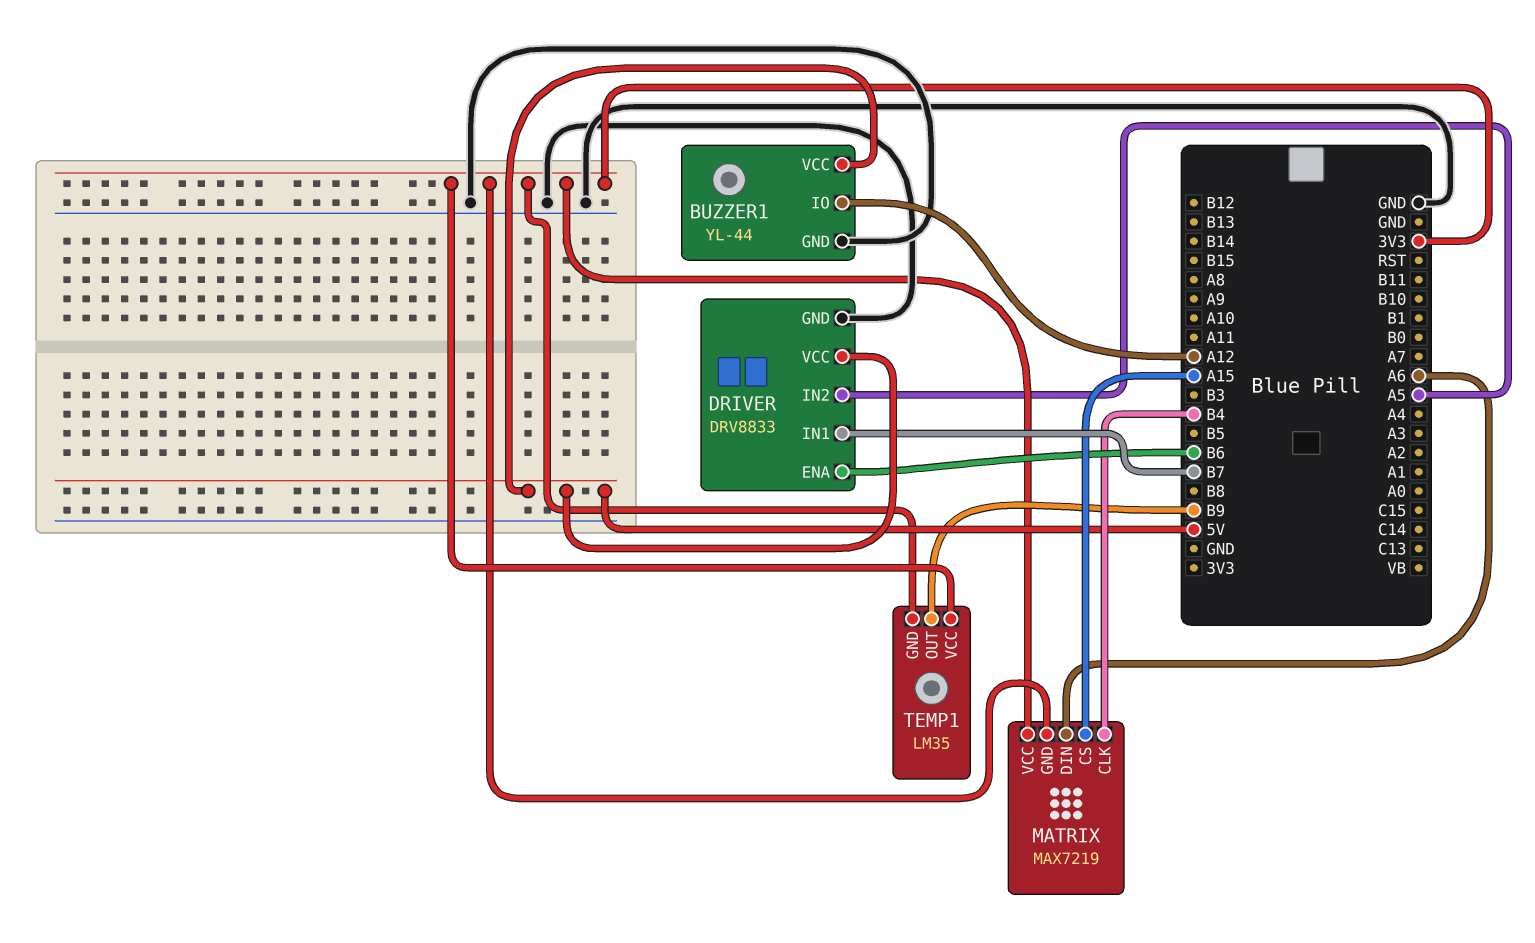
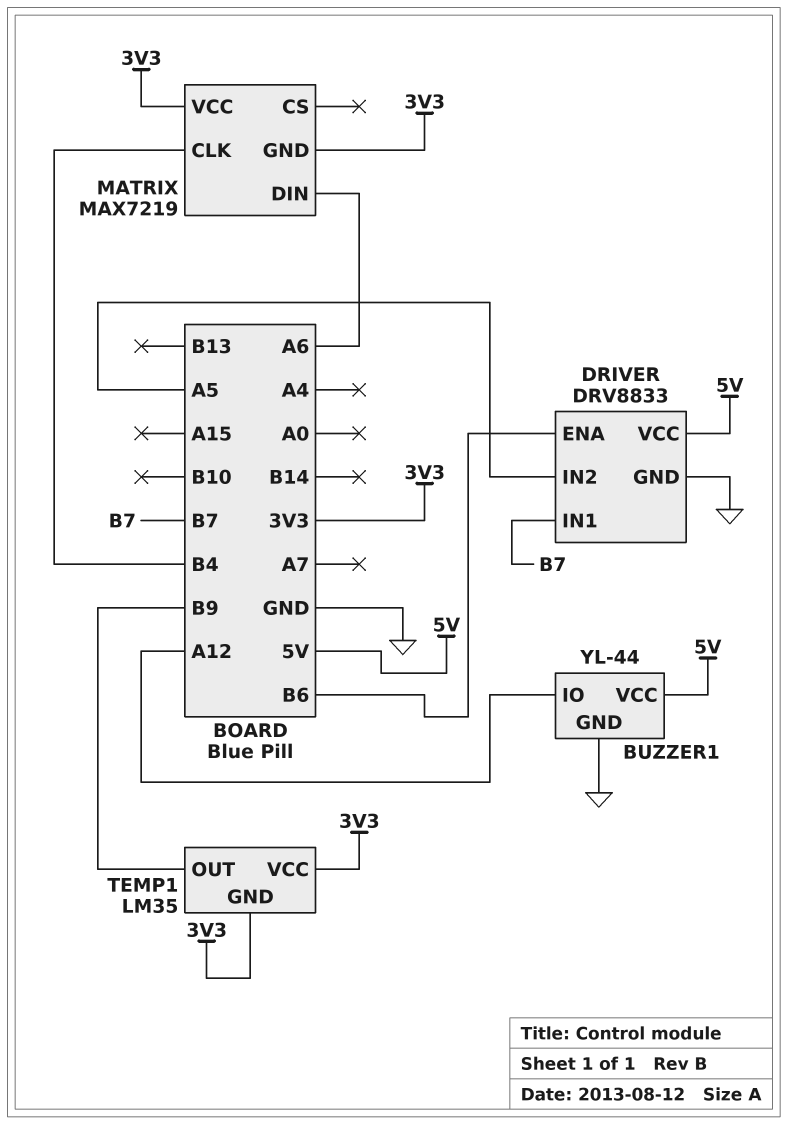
MATRIX pin CS: A15 -> none

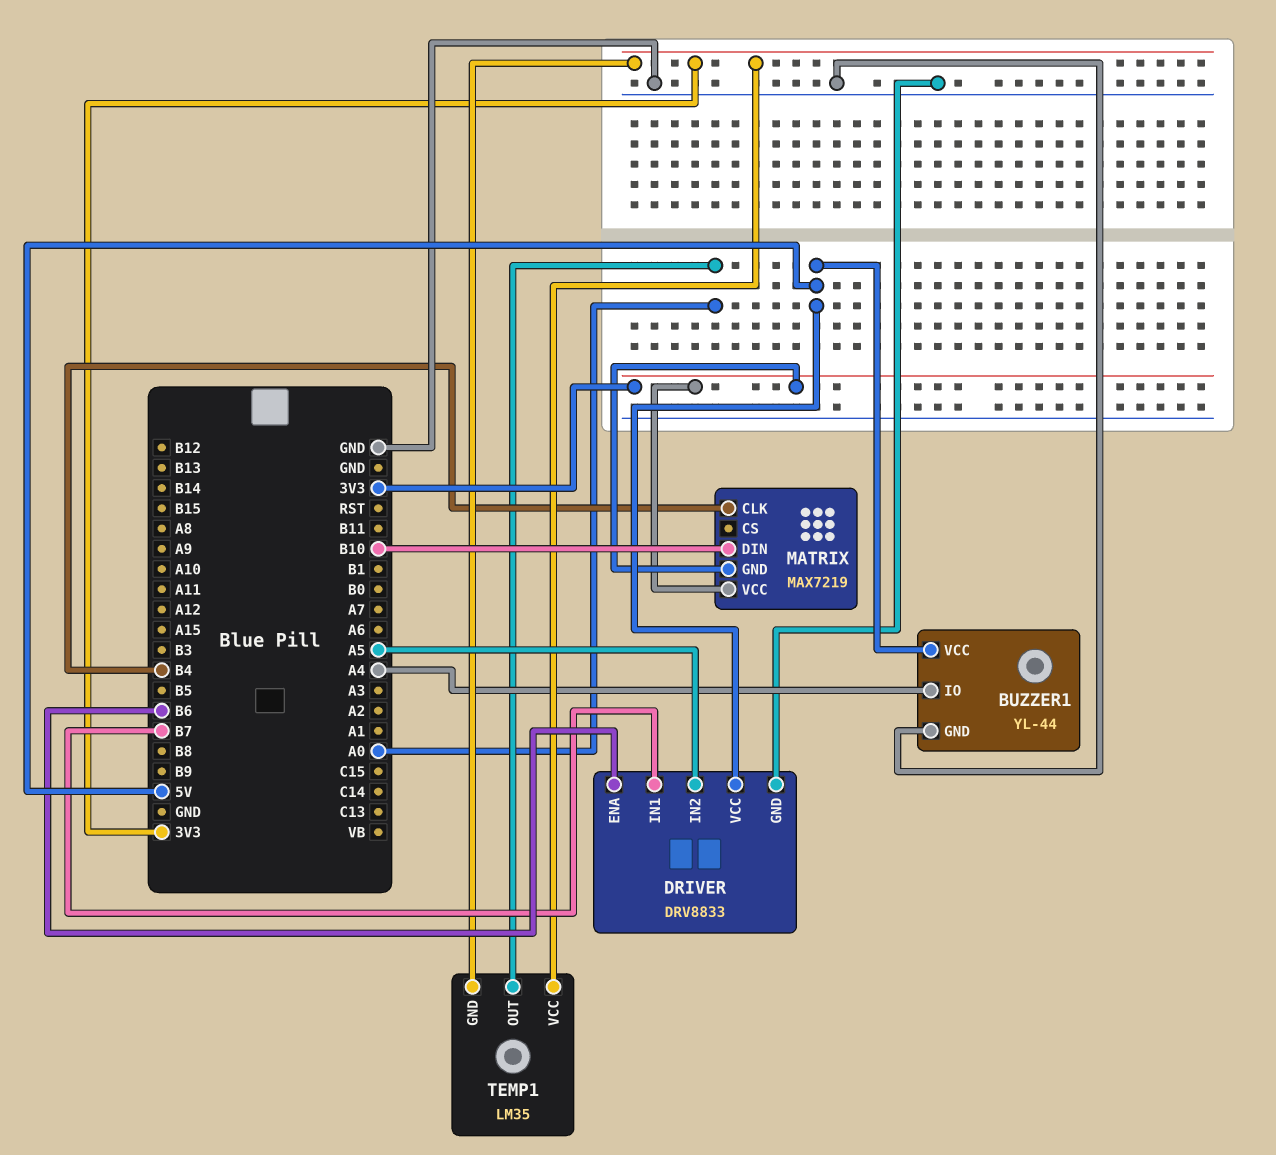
BUZZER1 pin IO: A12 -> A4
MATRIX pin DIN: A6 -> B10
TEMP1 pin OUT: B9 -> A0

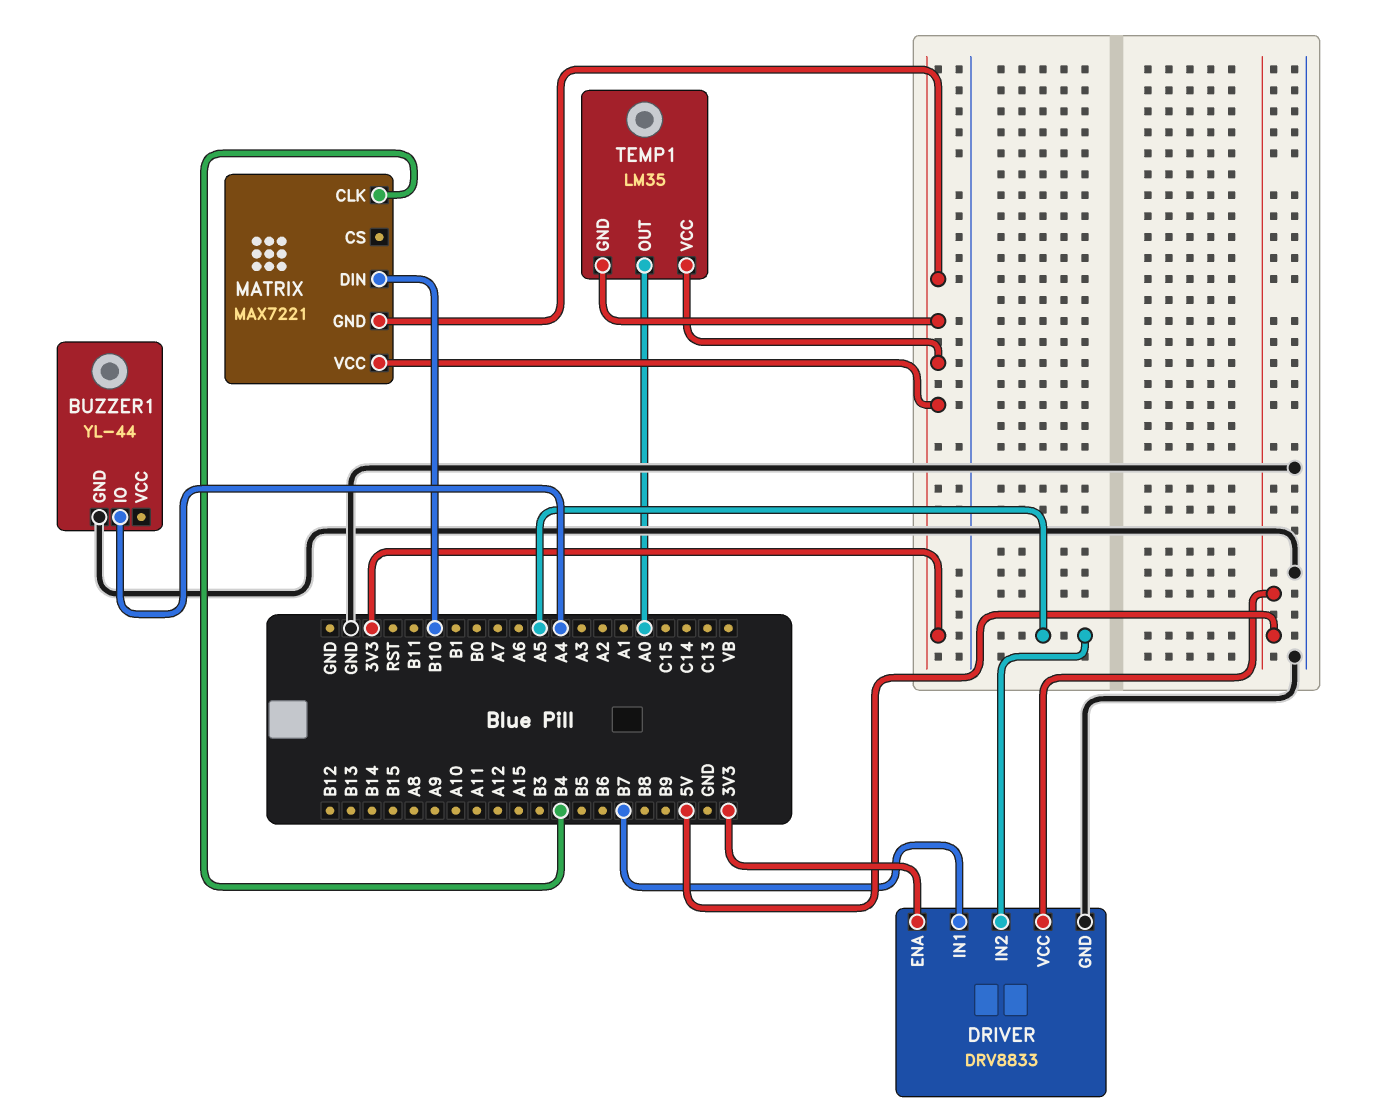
BUZZER1 pin VCC: 5V -> none
DRIVER pin ENA: B6 -> 3V3
MATRIX: MAX7219 -> MAX7221

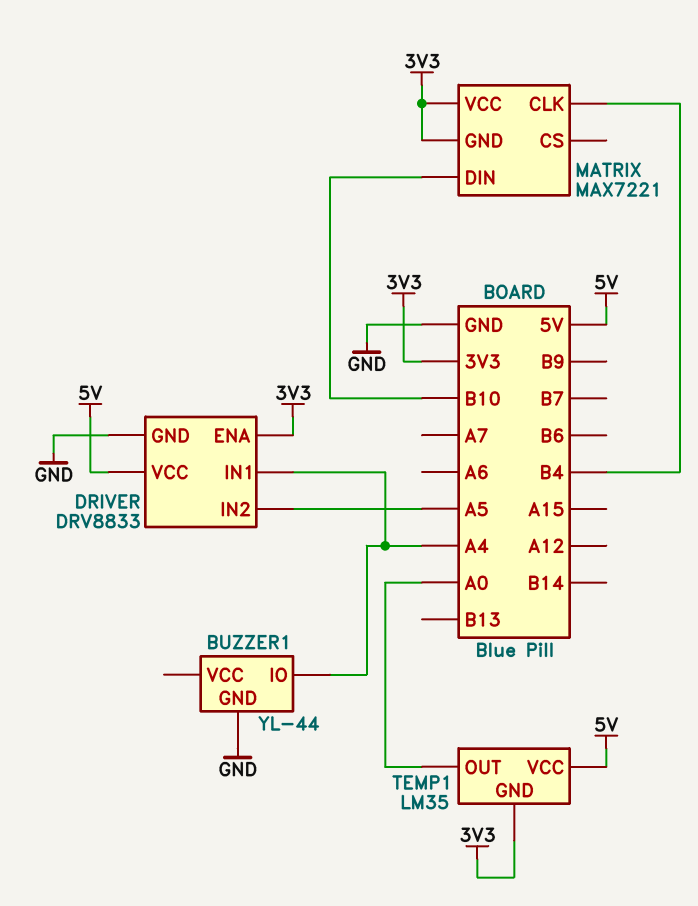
DRIVER pin IN1: B7 -> A4
TEMP1 pin VCC: 3V3 -> 5V

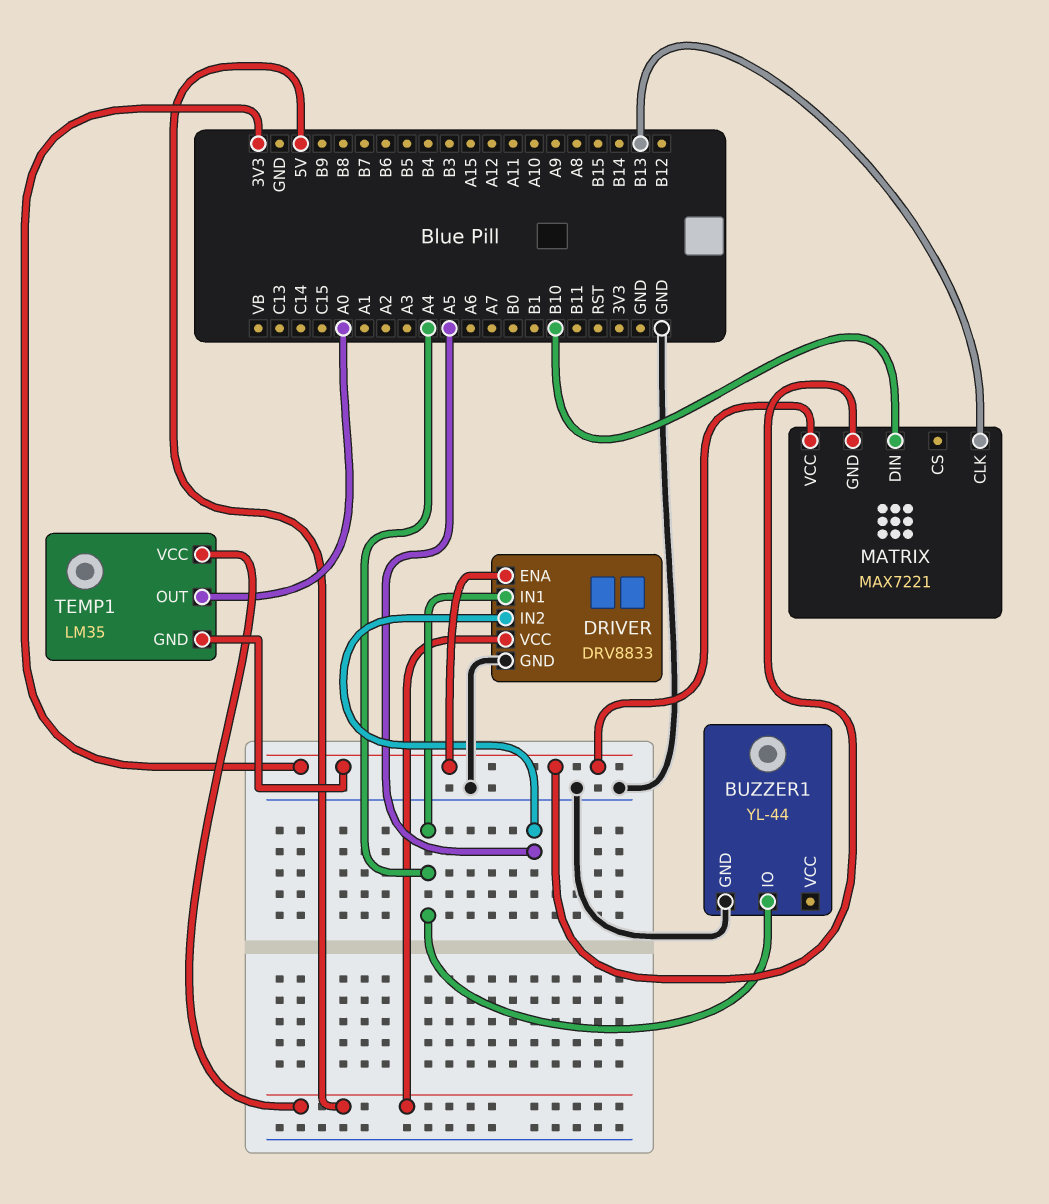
MATRIX pin CLK: B4 -> B13

